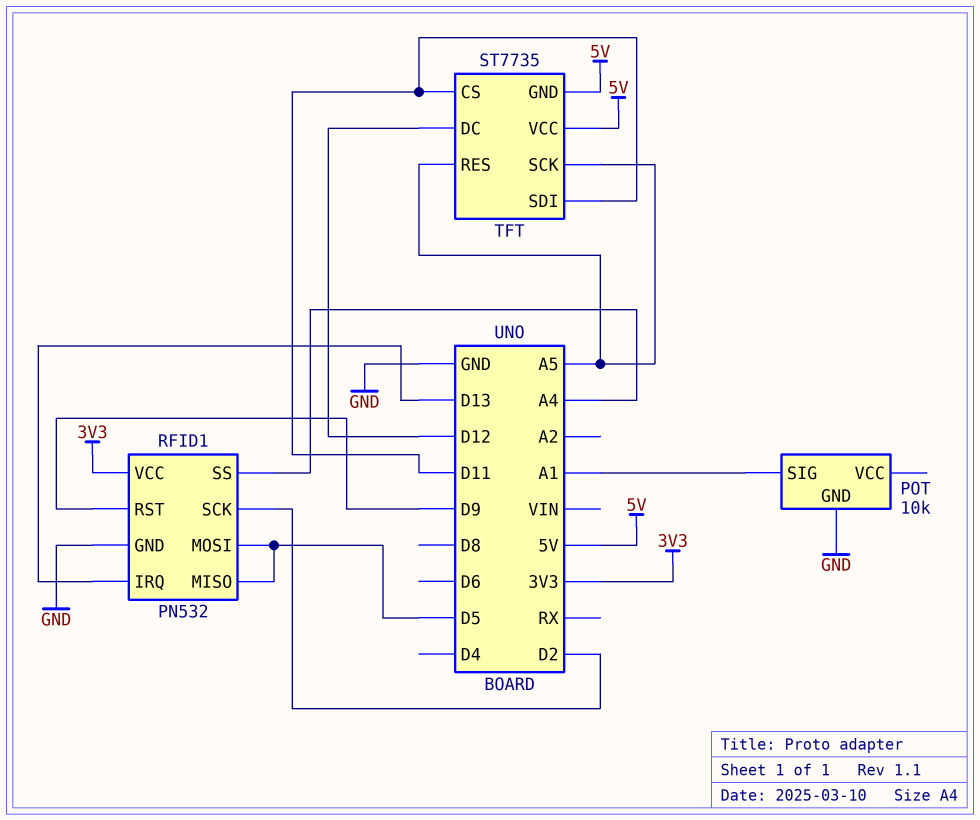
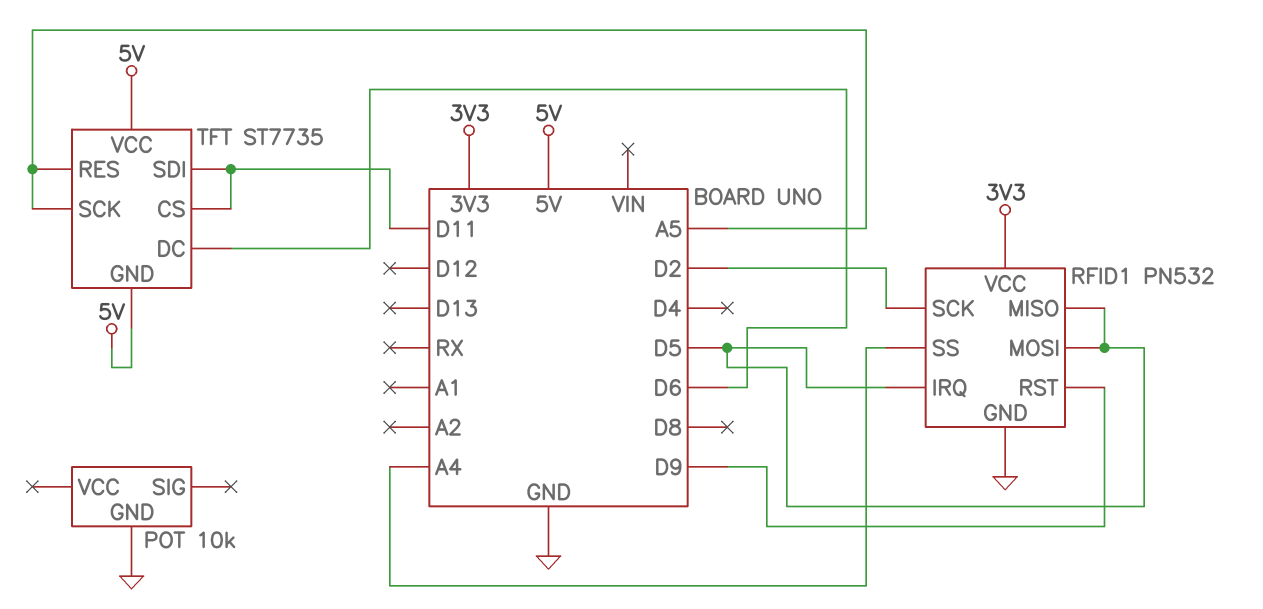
POT pin SIG: A1 -> none
RFID1 pin IRQ: D13 -> D5
TFT pin DC: D12 -> D6

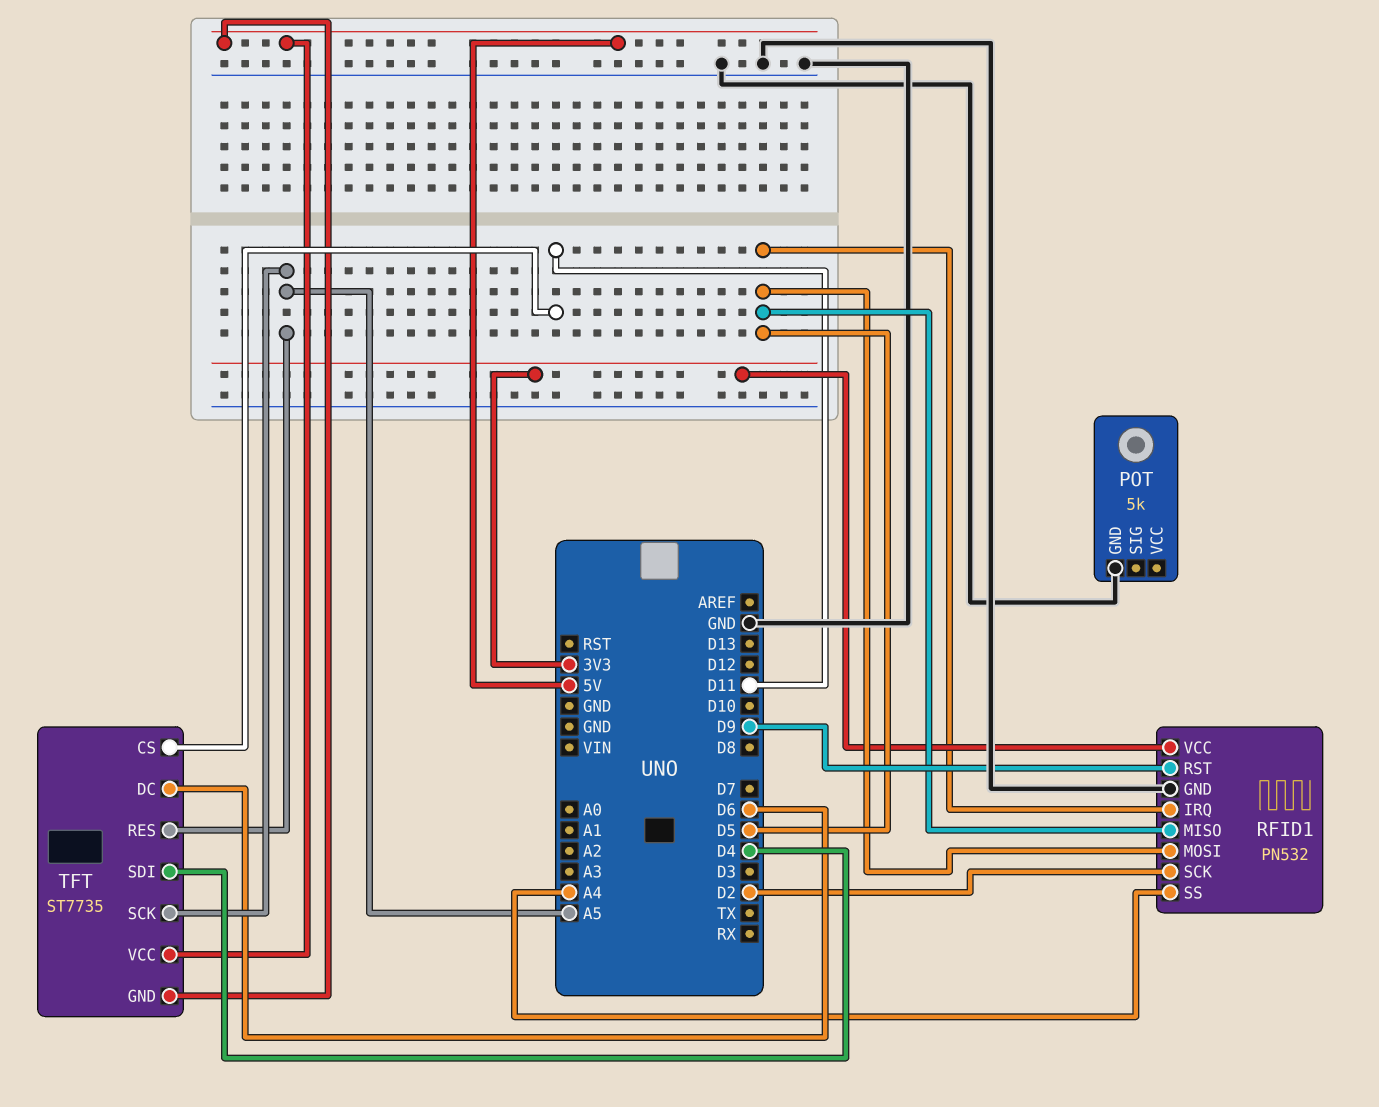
POT: 10k -> 5k
TFT pin SDI: D11 -> D4

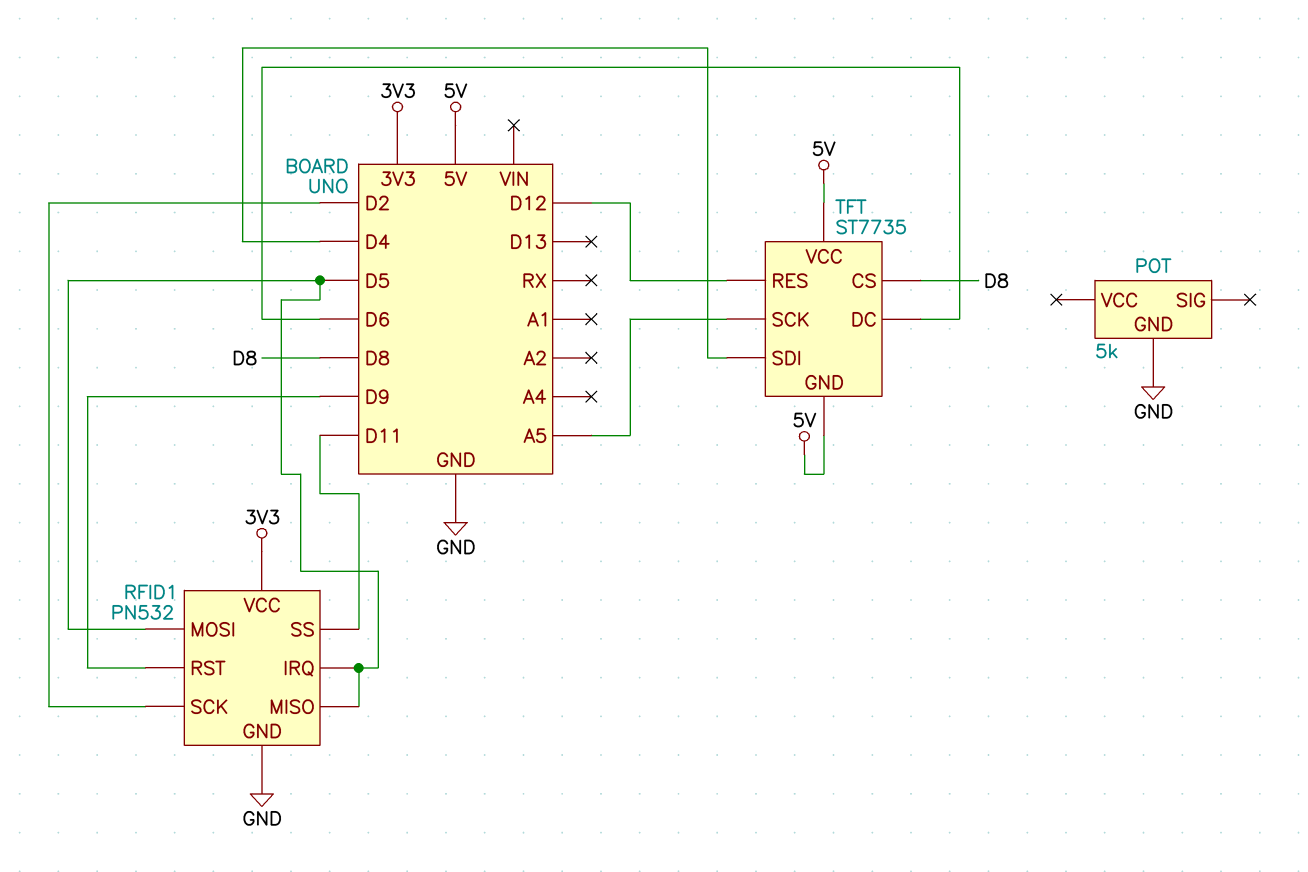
RFID1 pin SS: A4 -> D11
TFT pin CS: D11 -> D8
TFT pin RES: A5 -> D12

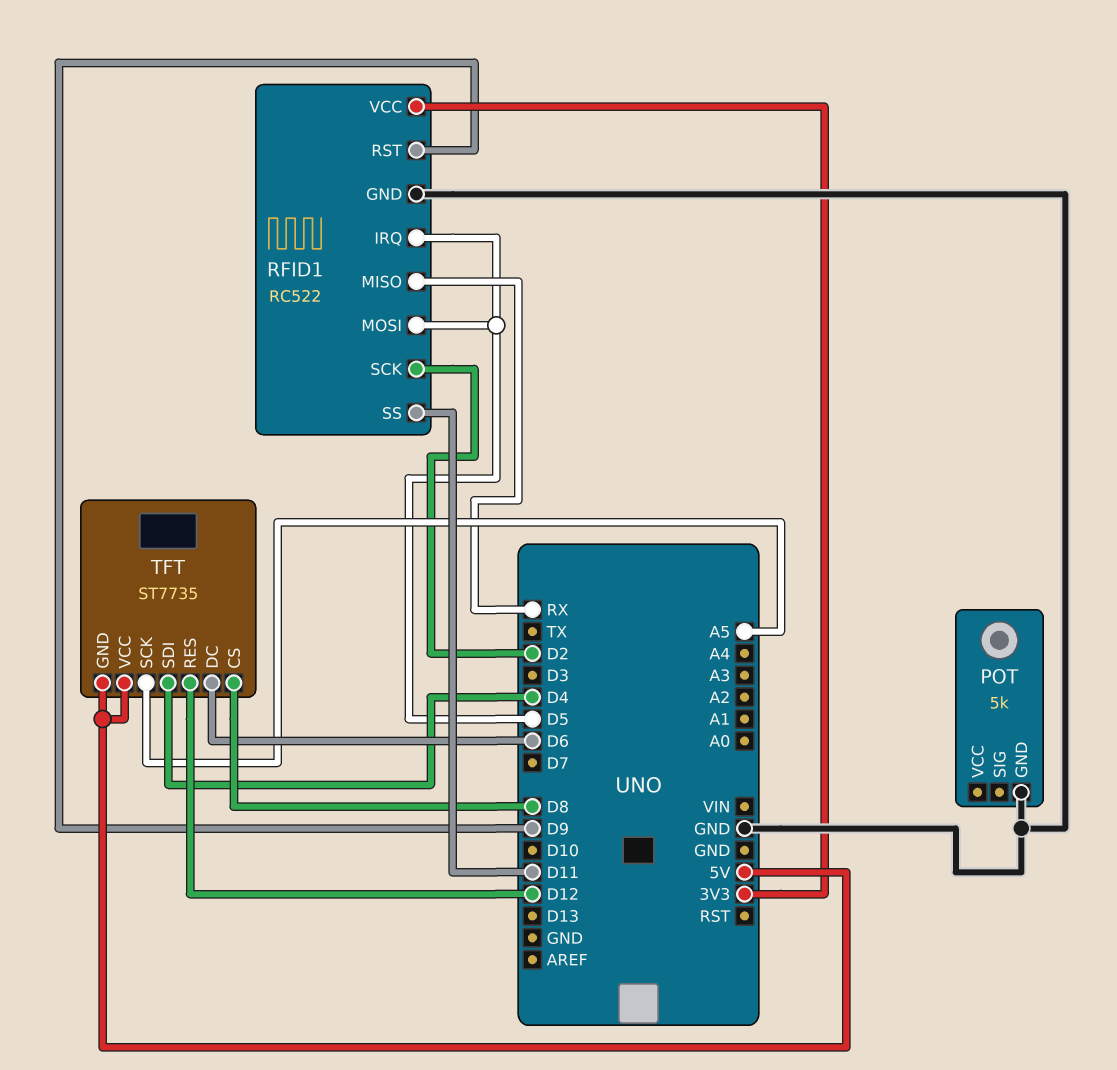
RFID1: PN532 -> RC522
RFID1 pin MISO: D5 -> RX

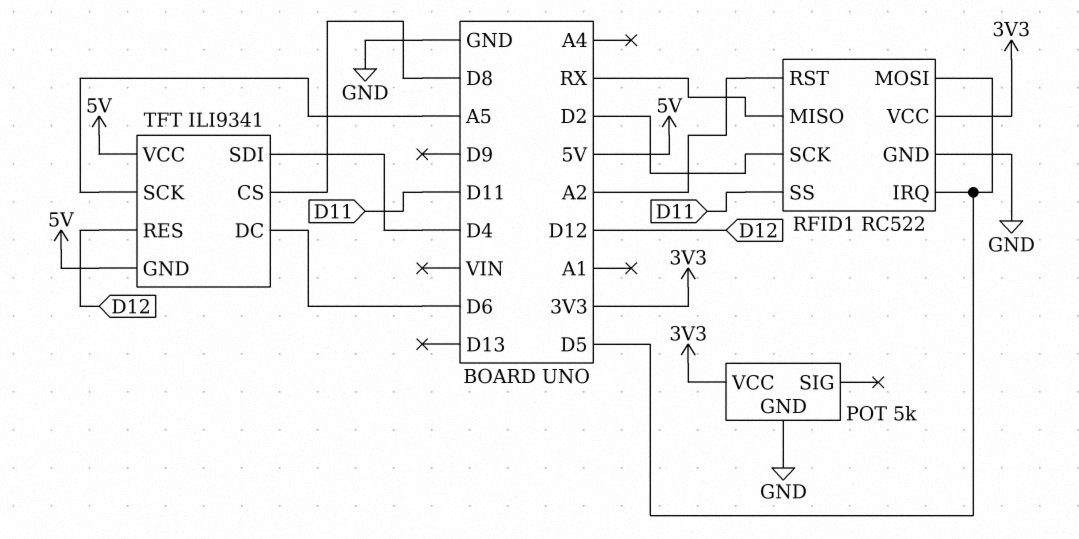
POT pin VCC: none -> 3V3
RFID1 pin RST: D9 -> A2
TFT: ST7735 -> ILI9341

